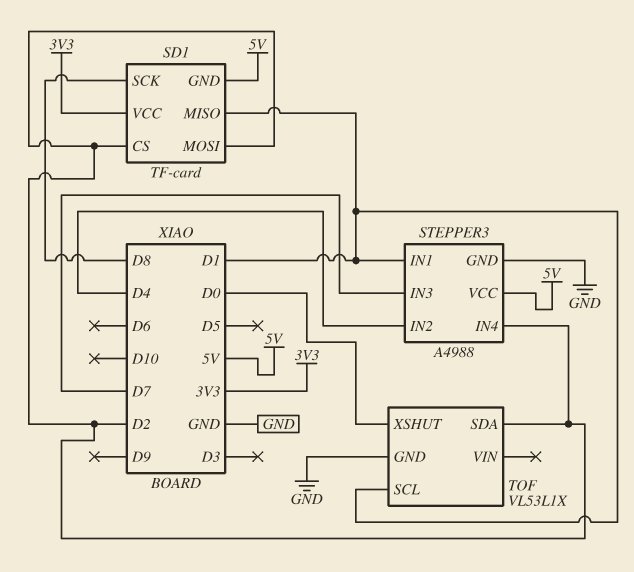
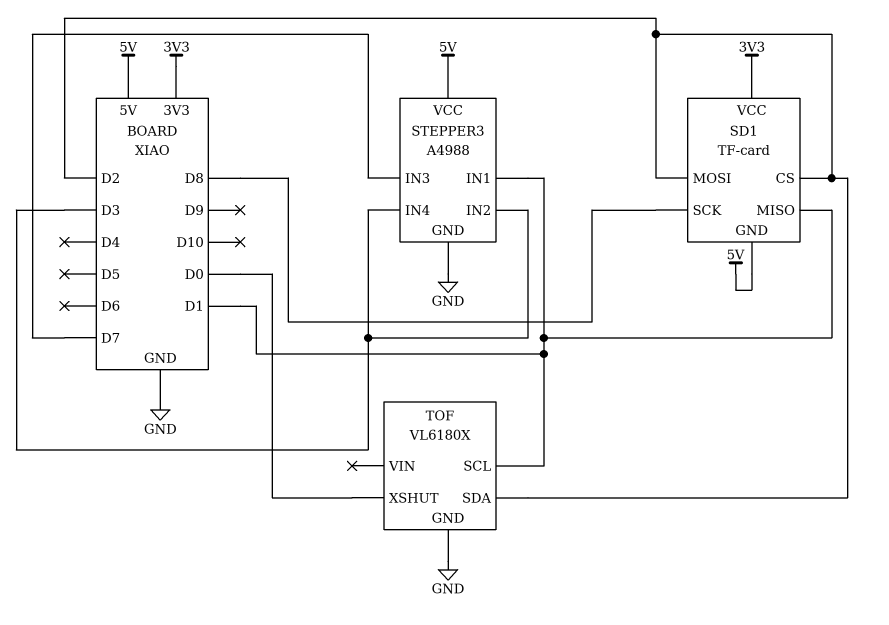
STEPPER3 pin IN2: D4 -> D3
STEPPER3 pin IN4: D2 -> D3
TOF: VL53L1X -> VL6180X

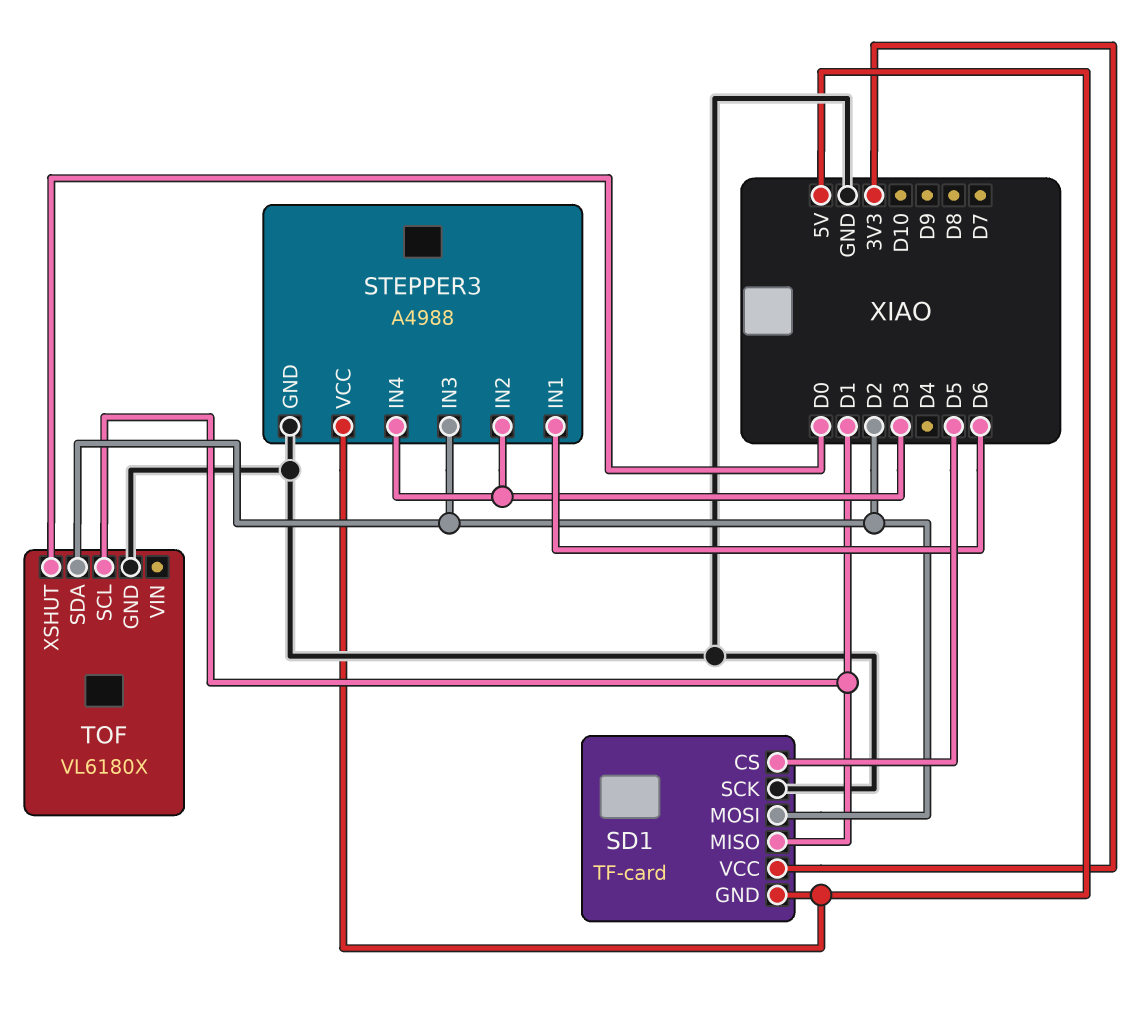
SD1 pin CS: D2 -> D5
SD1 pin SCK: D8 -> GND
STEPPER3 pin IN1: D1 -> D6
STEPPER3 pin IN3: D7 -> D2

